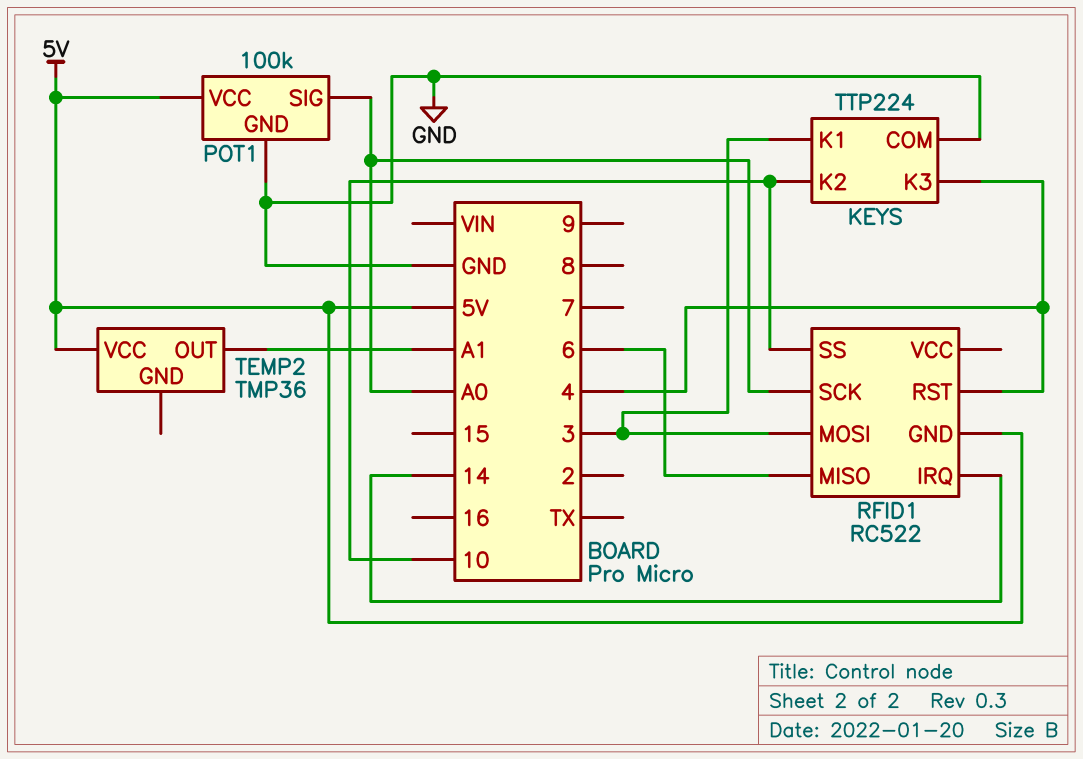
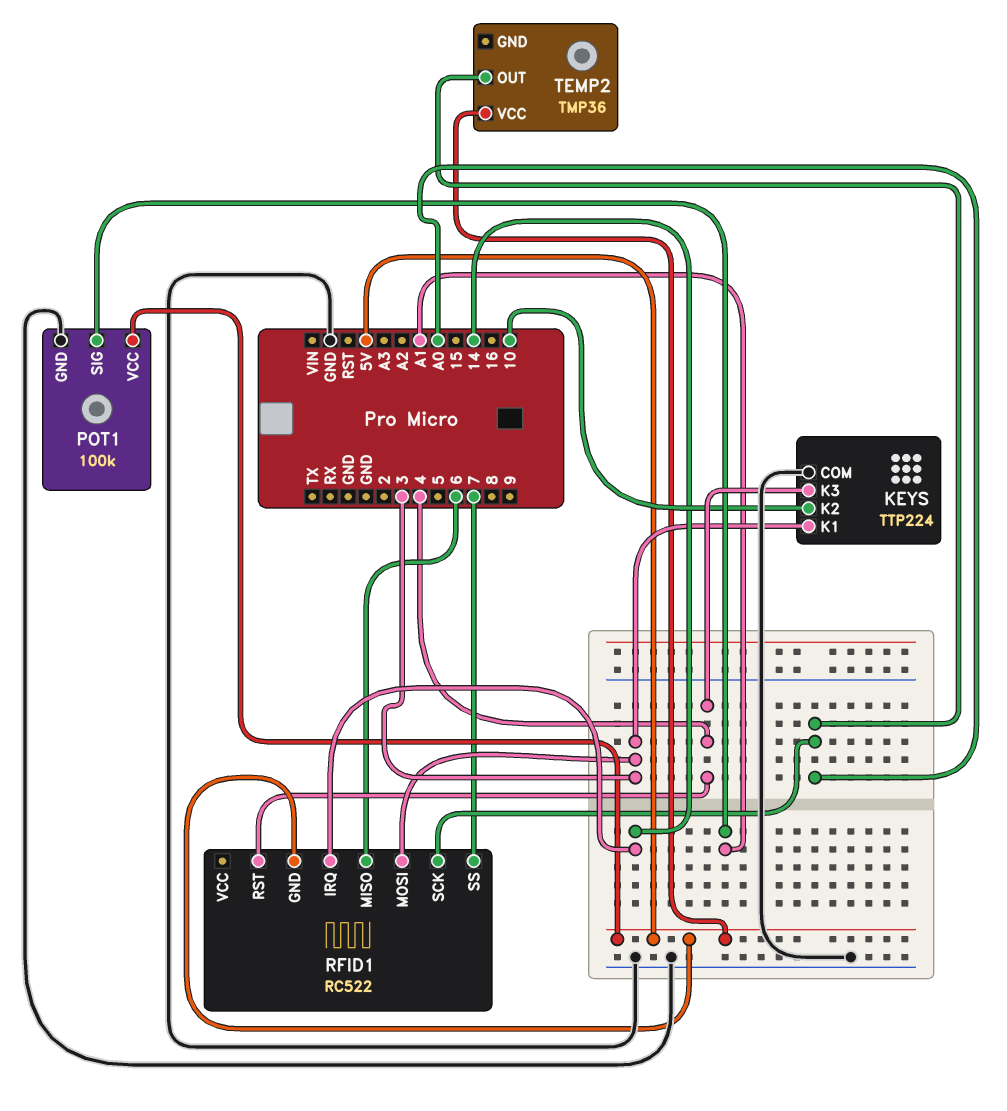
POT1 pin SIG: A0 -> A1
RFID1 pin SS: 10 -> 7
TEMP2 pin OUT: A1 -> A0

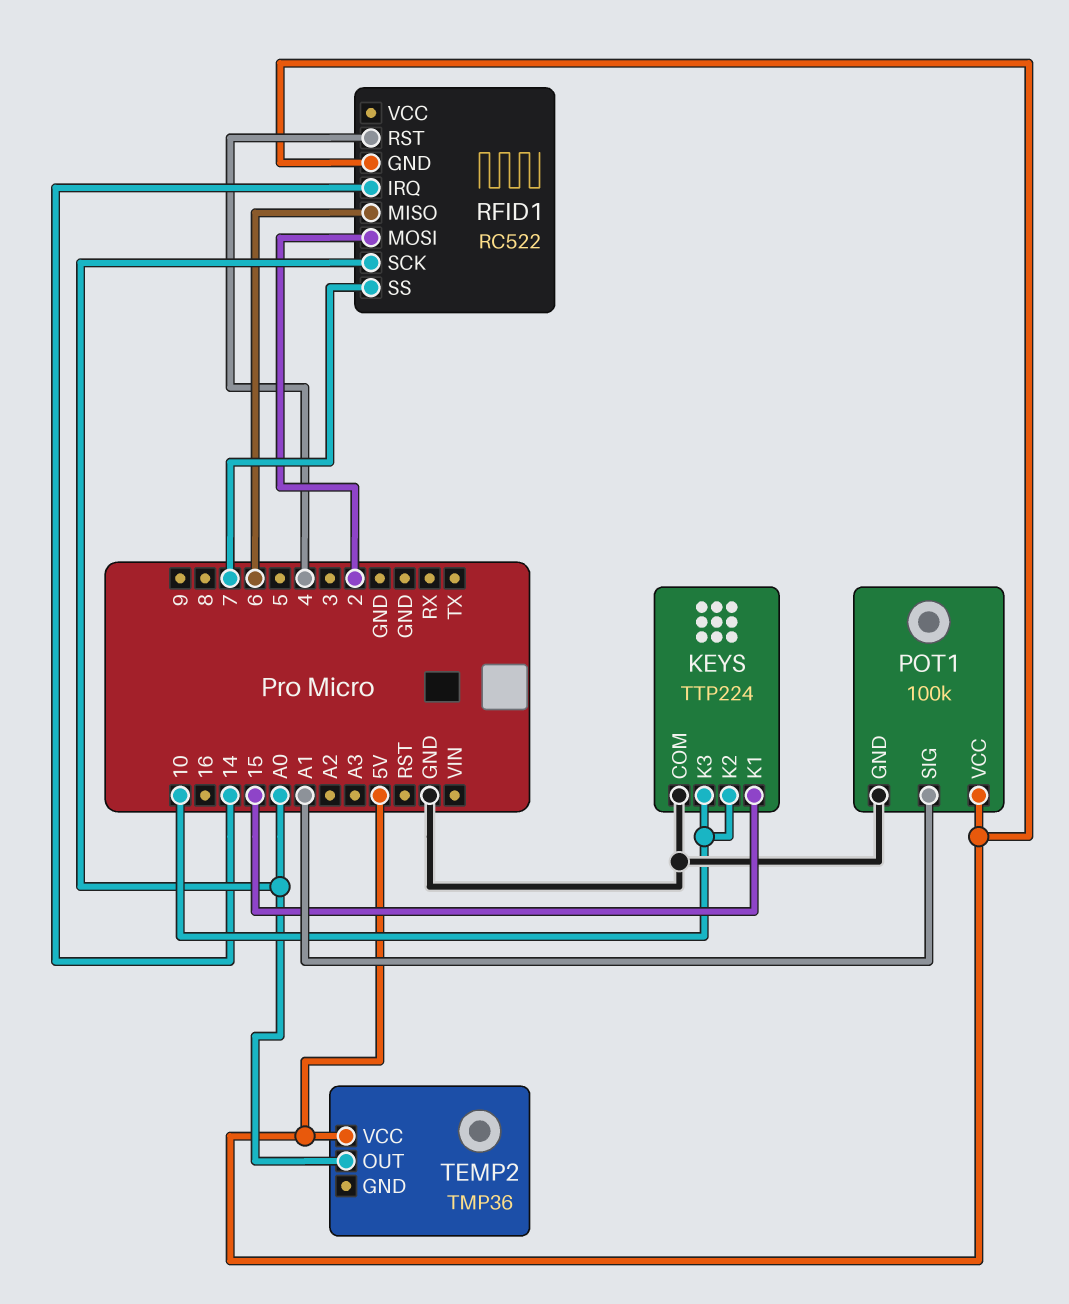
KEYS pin K1: 3 -> 15
KEYS pin K3: 4 -> 10
RFID1 pin MOSI: 3 -> 2

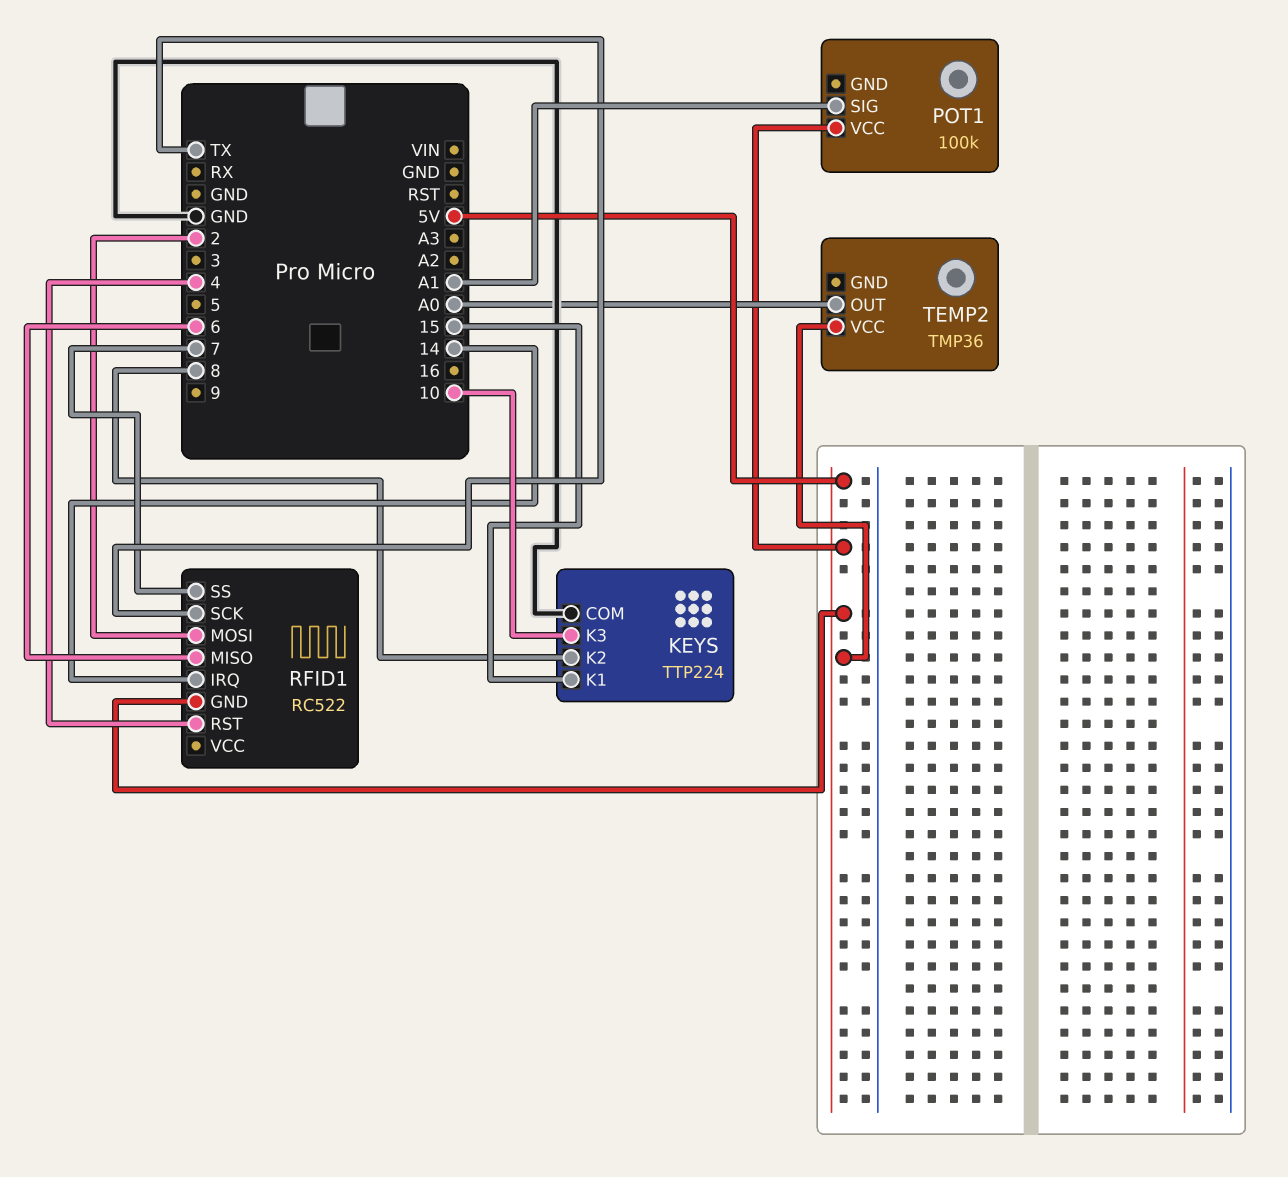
KEYS pin K2: 10 -> 8
POT1 pin GND: GND -> none
RFID1 pin SCK: A0 -> TX

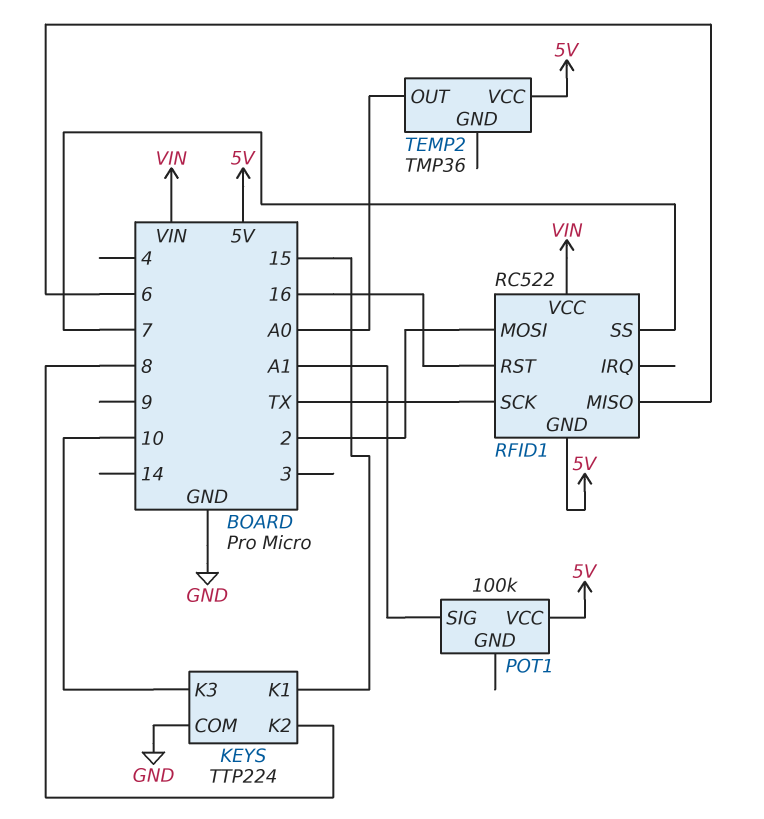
RFID1 pin IRQ: 14 -> none
RFID1 pin RST: 4 -> 16
RFID1 pin VCC: none -> VIN

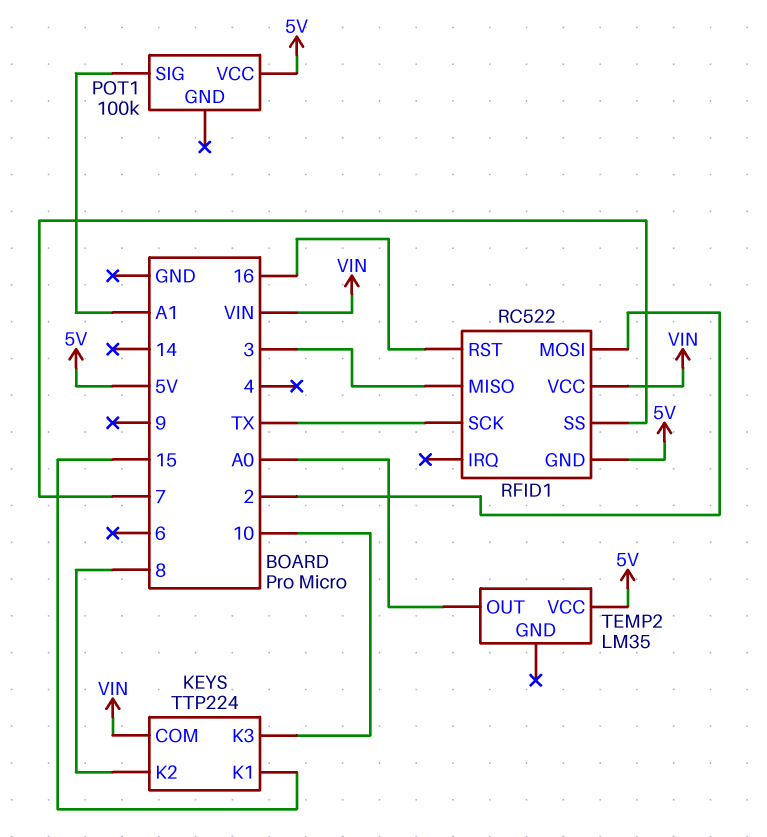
KEYS pin COM: GND -> VIN
RFID1 pin MISO: 6 -> 3
TEMP2: TMP36 -> LM35

